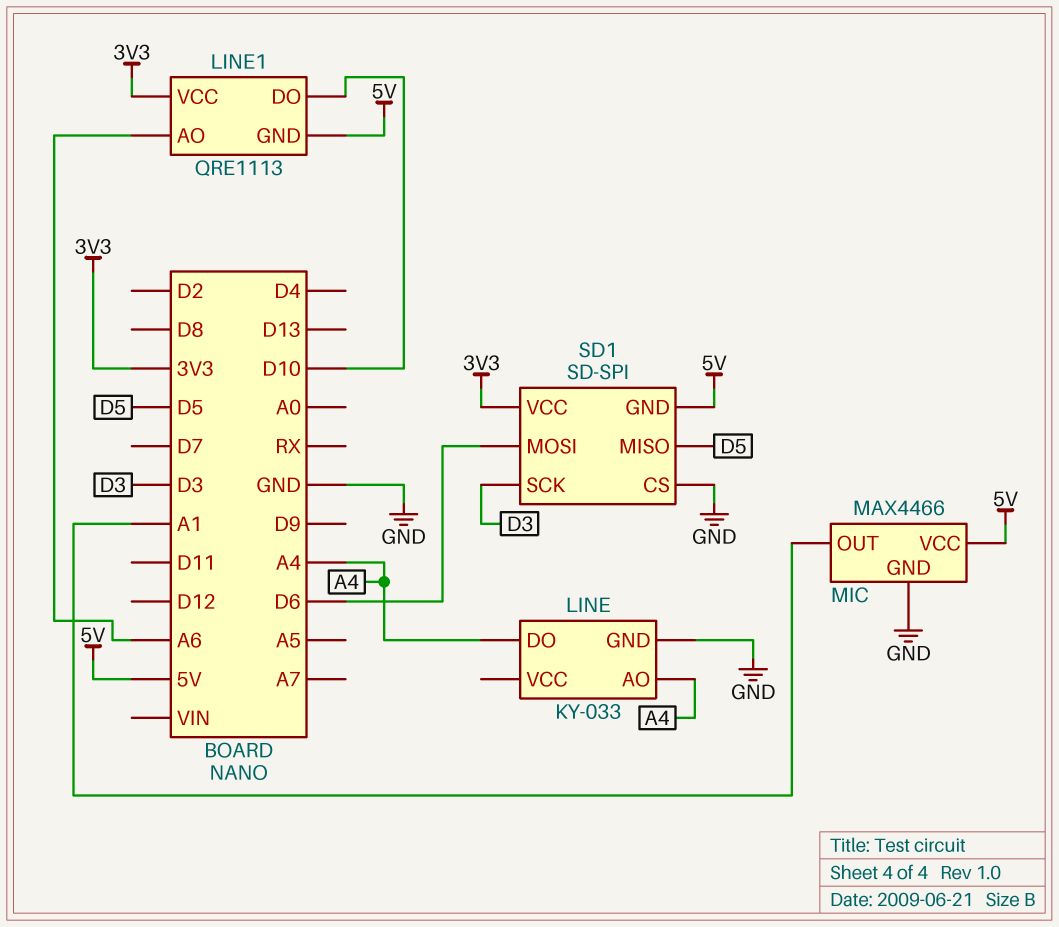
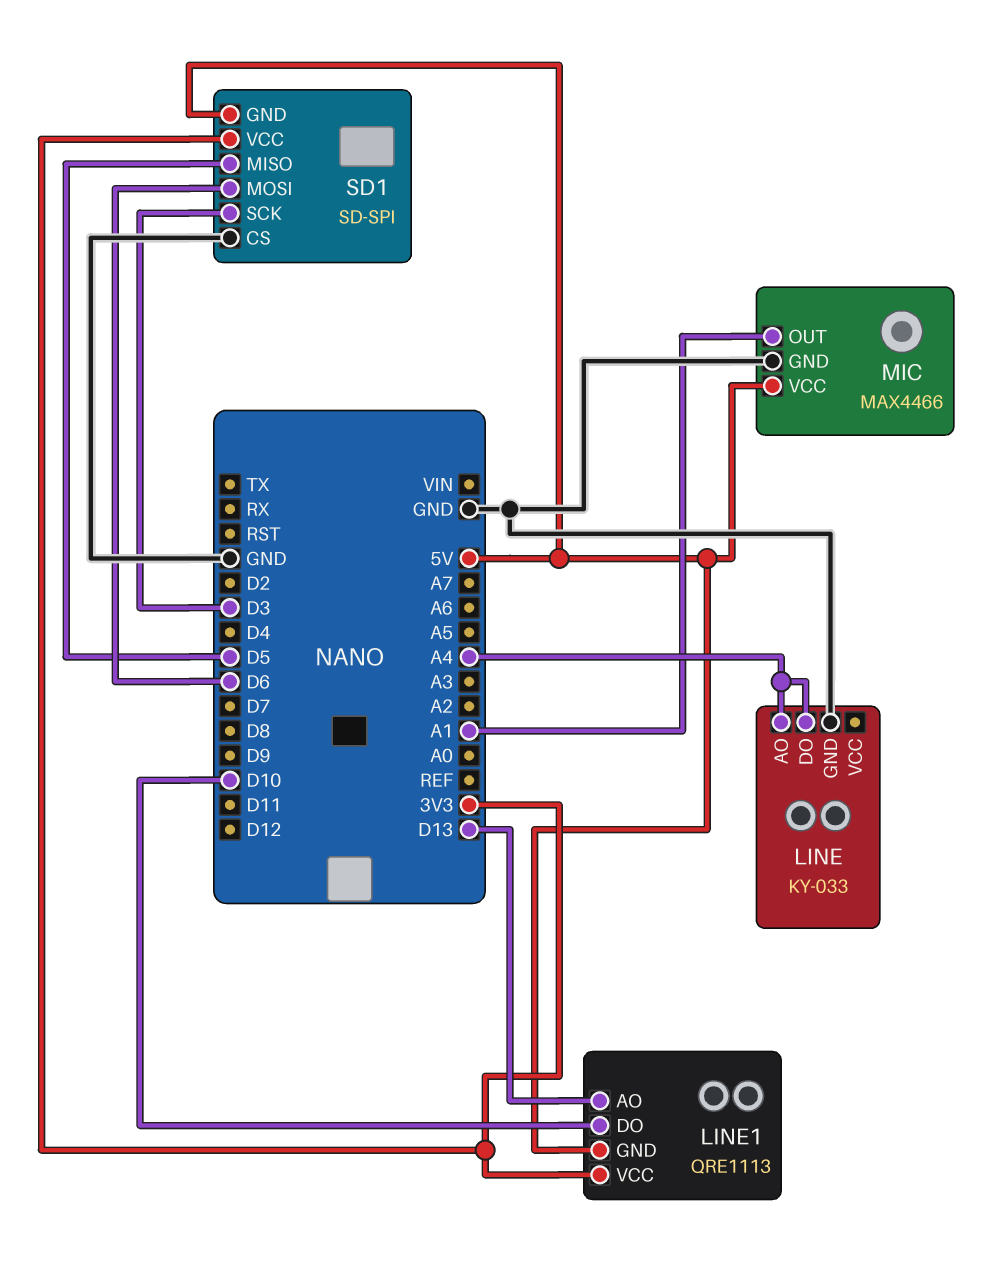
LINE1 pin AO: A6 -> D13

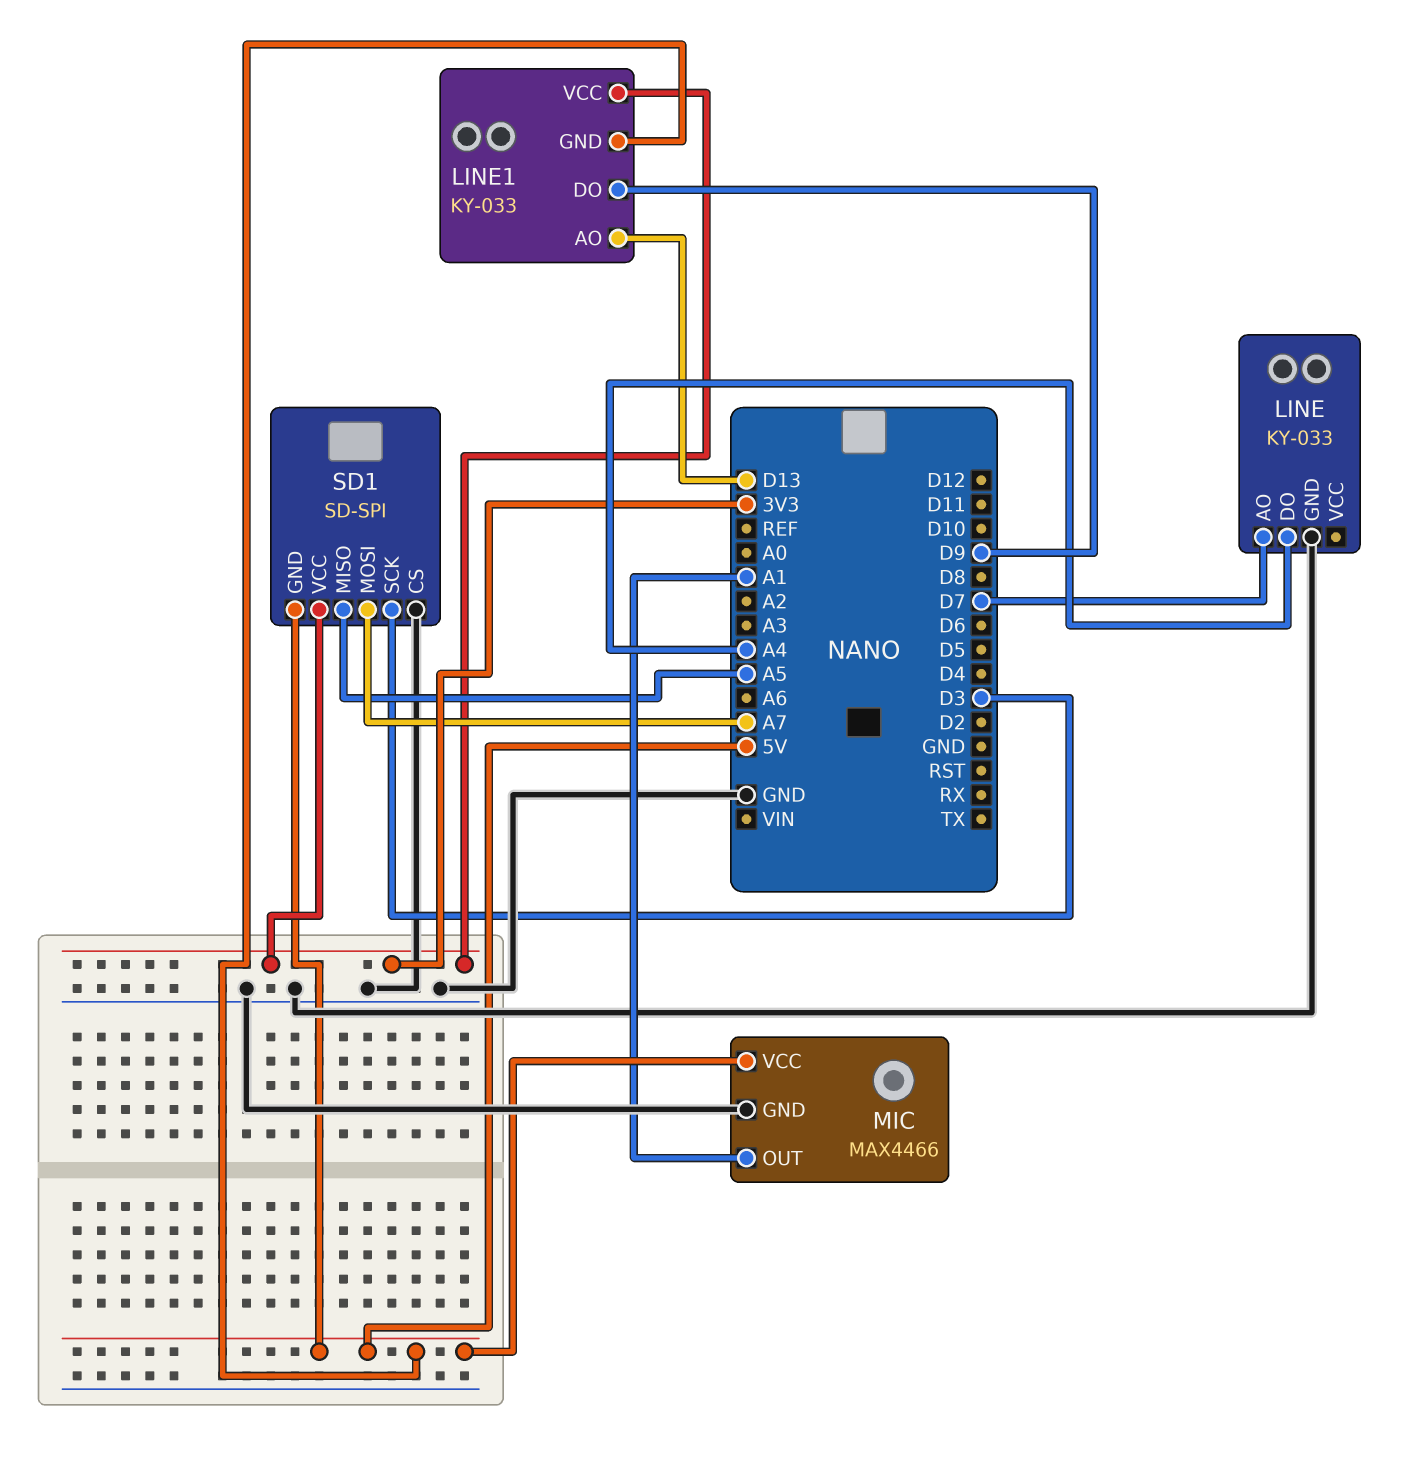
LINE pin AO: A4 -> D7
LINE1: QRE1113 -> KY-033
LINE1 pin DO: D10 -> D9
SD1 pin MISO: D5 -> A5
SD1 pin MOSI: D6 -> A7

